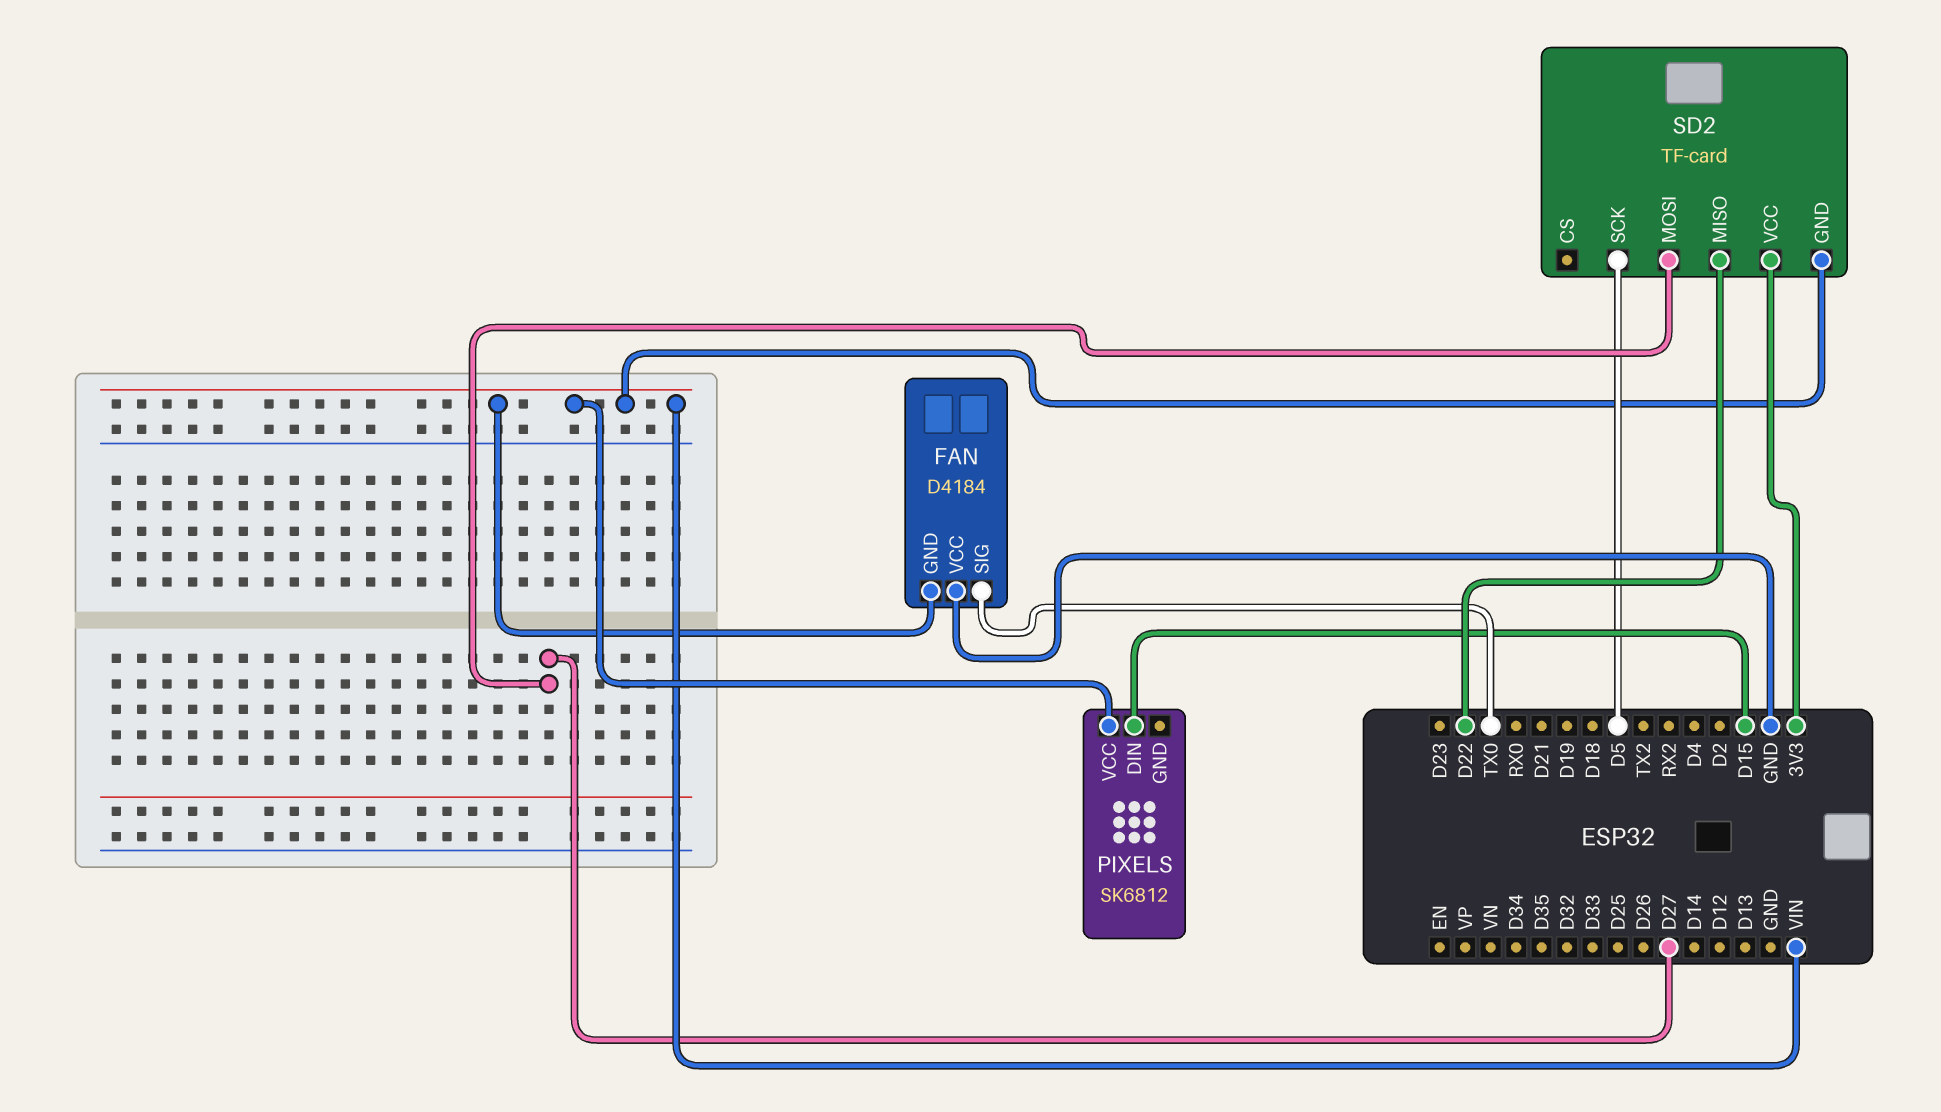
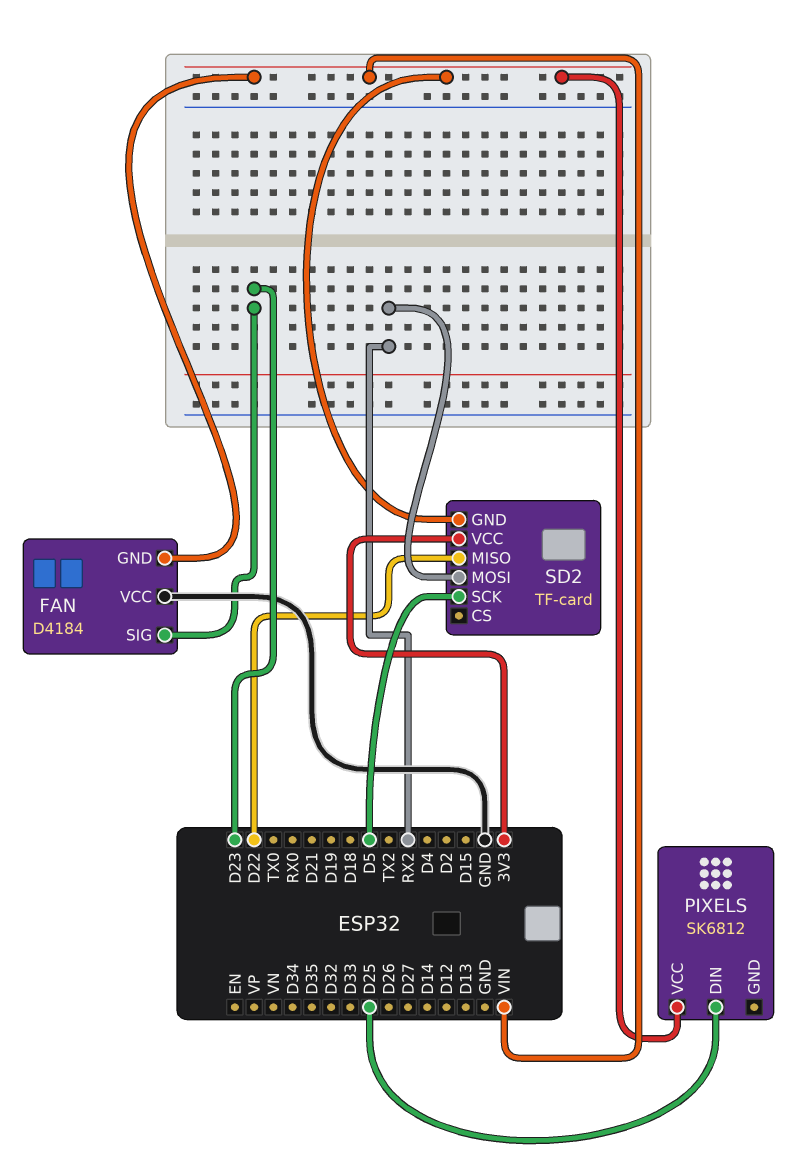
FAN pin SIG: TX0 -> D23
PIXELS pin DIN: D15 -> D25
SD2 pin MOSI: D27 -> RX2

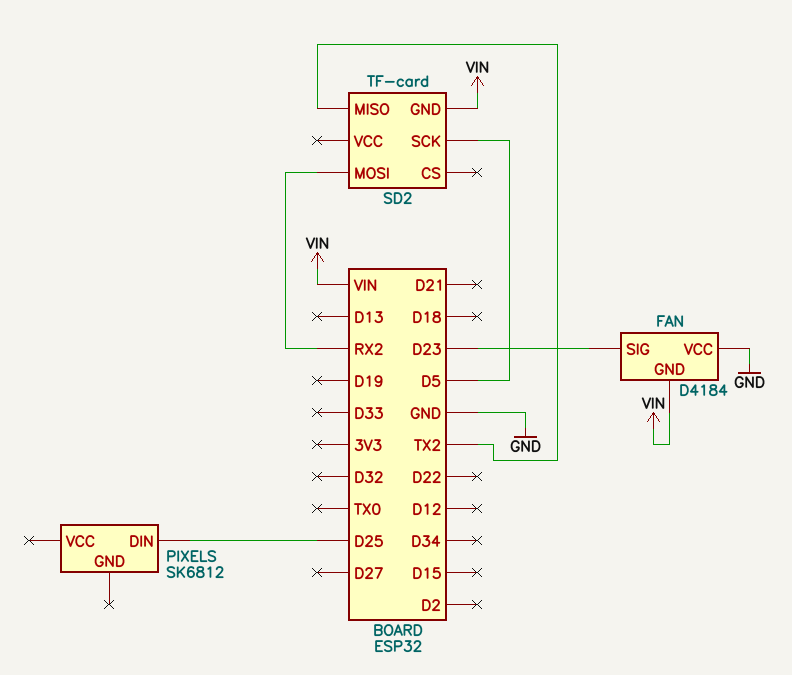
PIXELS pin VCC: VIN -> none
SD2 pin MISO: D22 -> TX2
SD2 pin VCC: 3V3 -> none

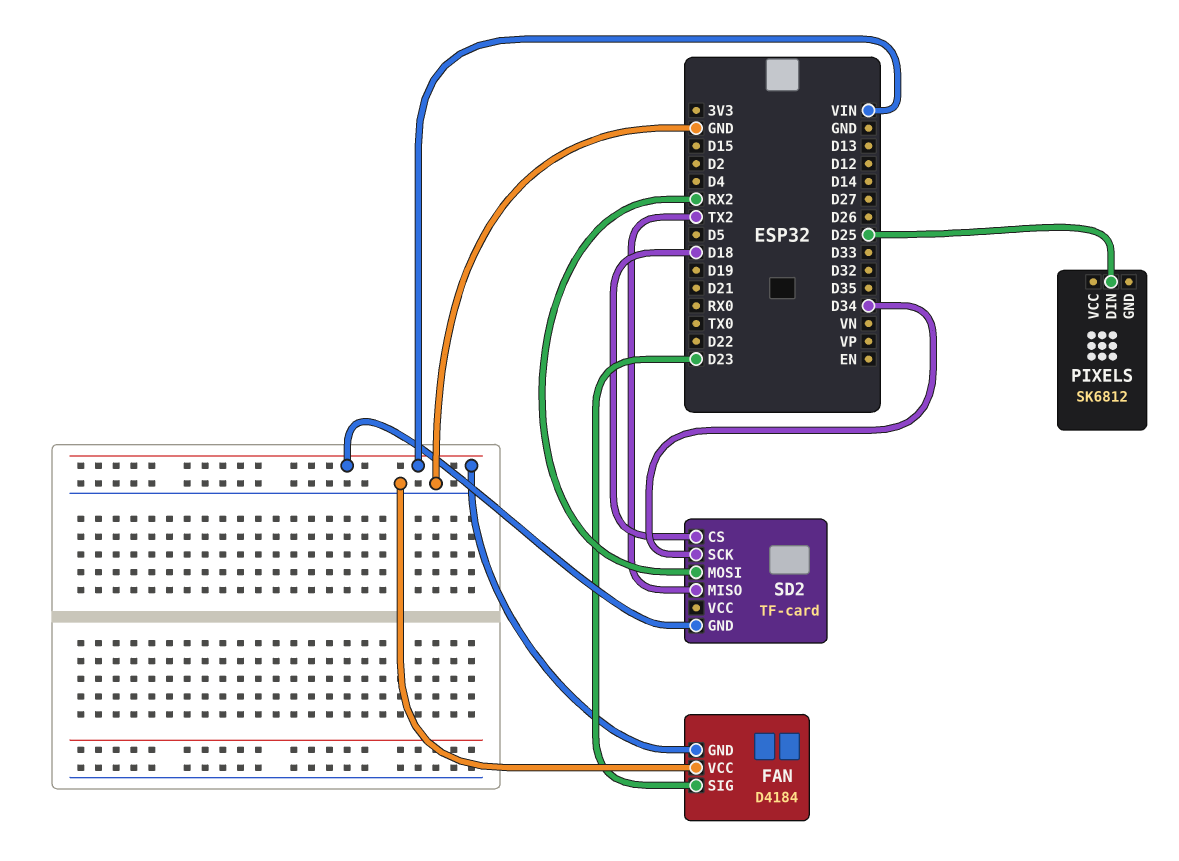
SD2 pin CS: none -> D18
SD2 pin SCK: D5 -> D34

